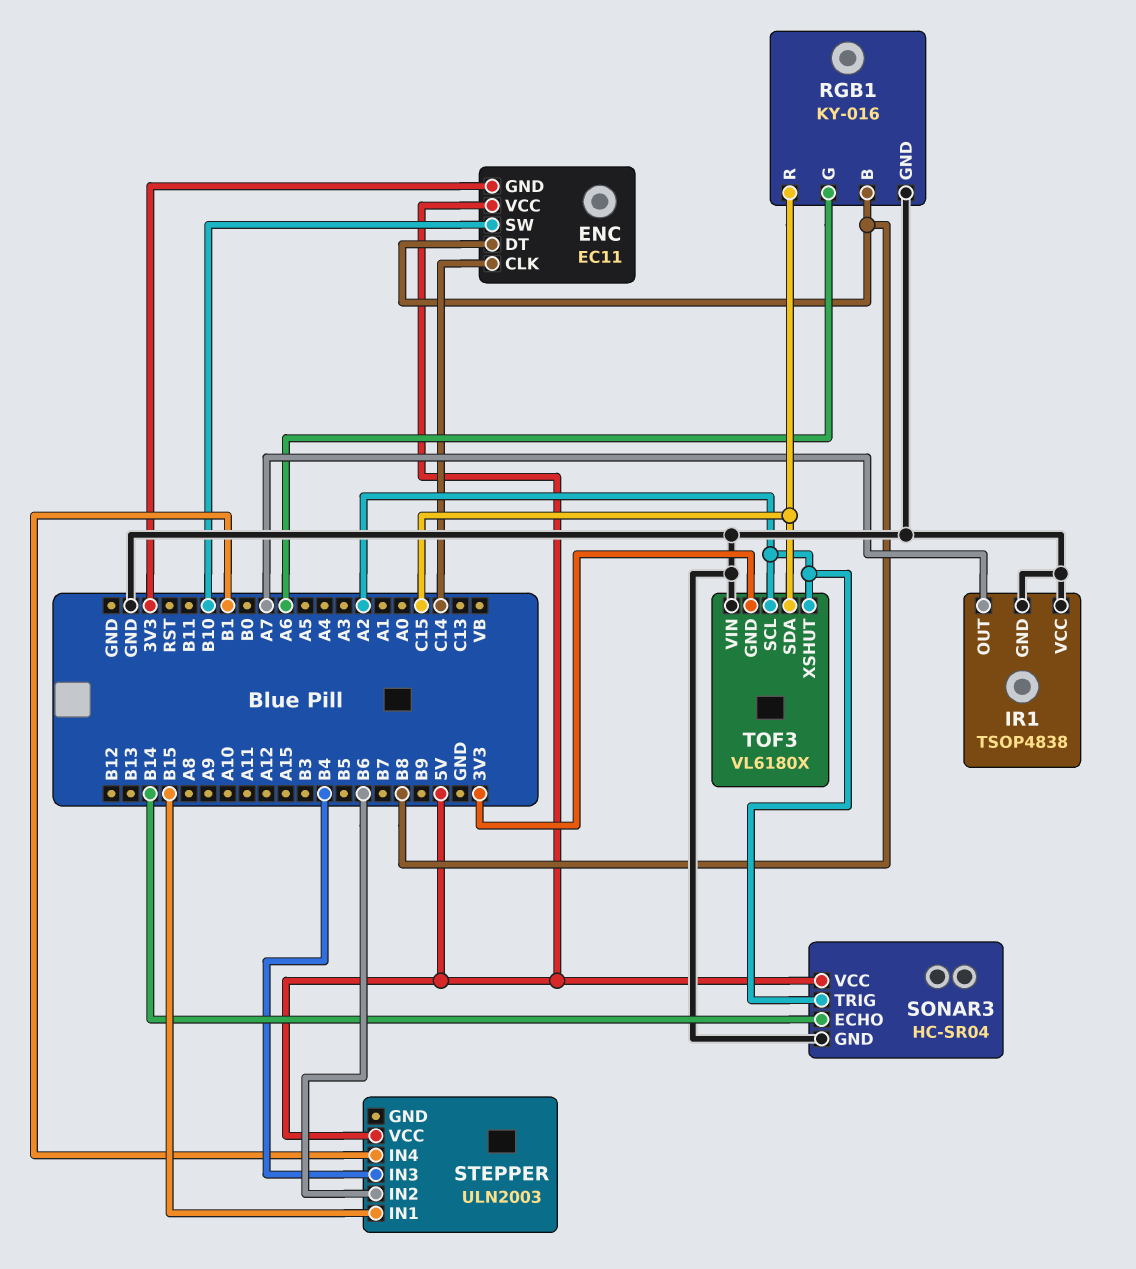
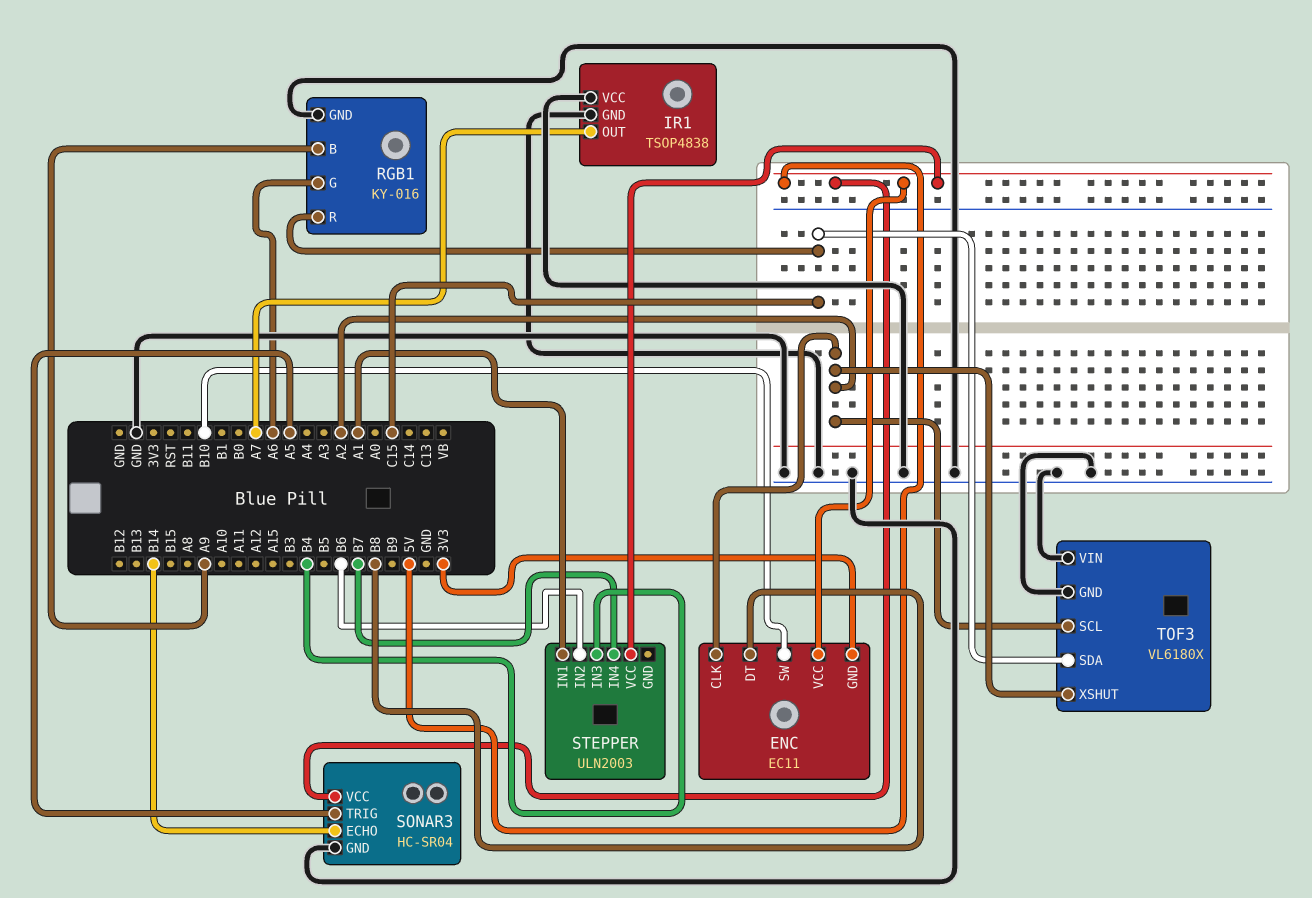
ENC pin CLK: C14 -> A2
RGB1 pin B: B8 -> A9
SONAR3 pin TRIG: A2 -> A5
STEPPER pin IN1: B15 -> A1
STEPPER pin IN4: B1 -> B7
TOF3 pin GND: 3V3 -> GND

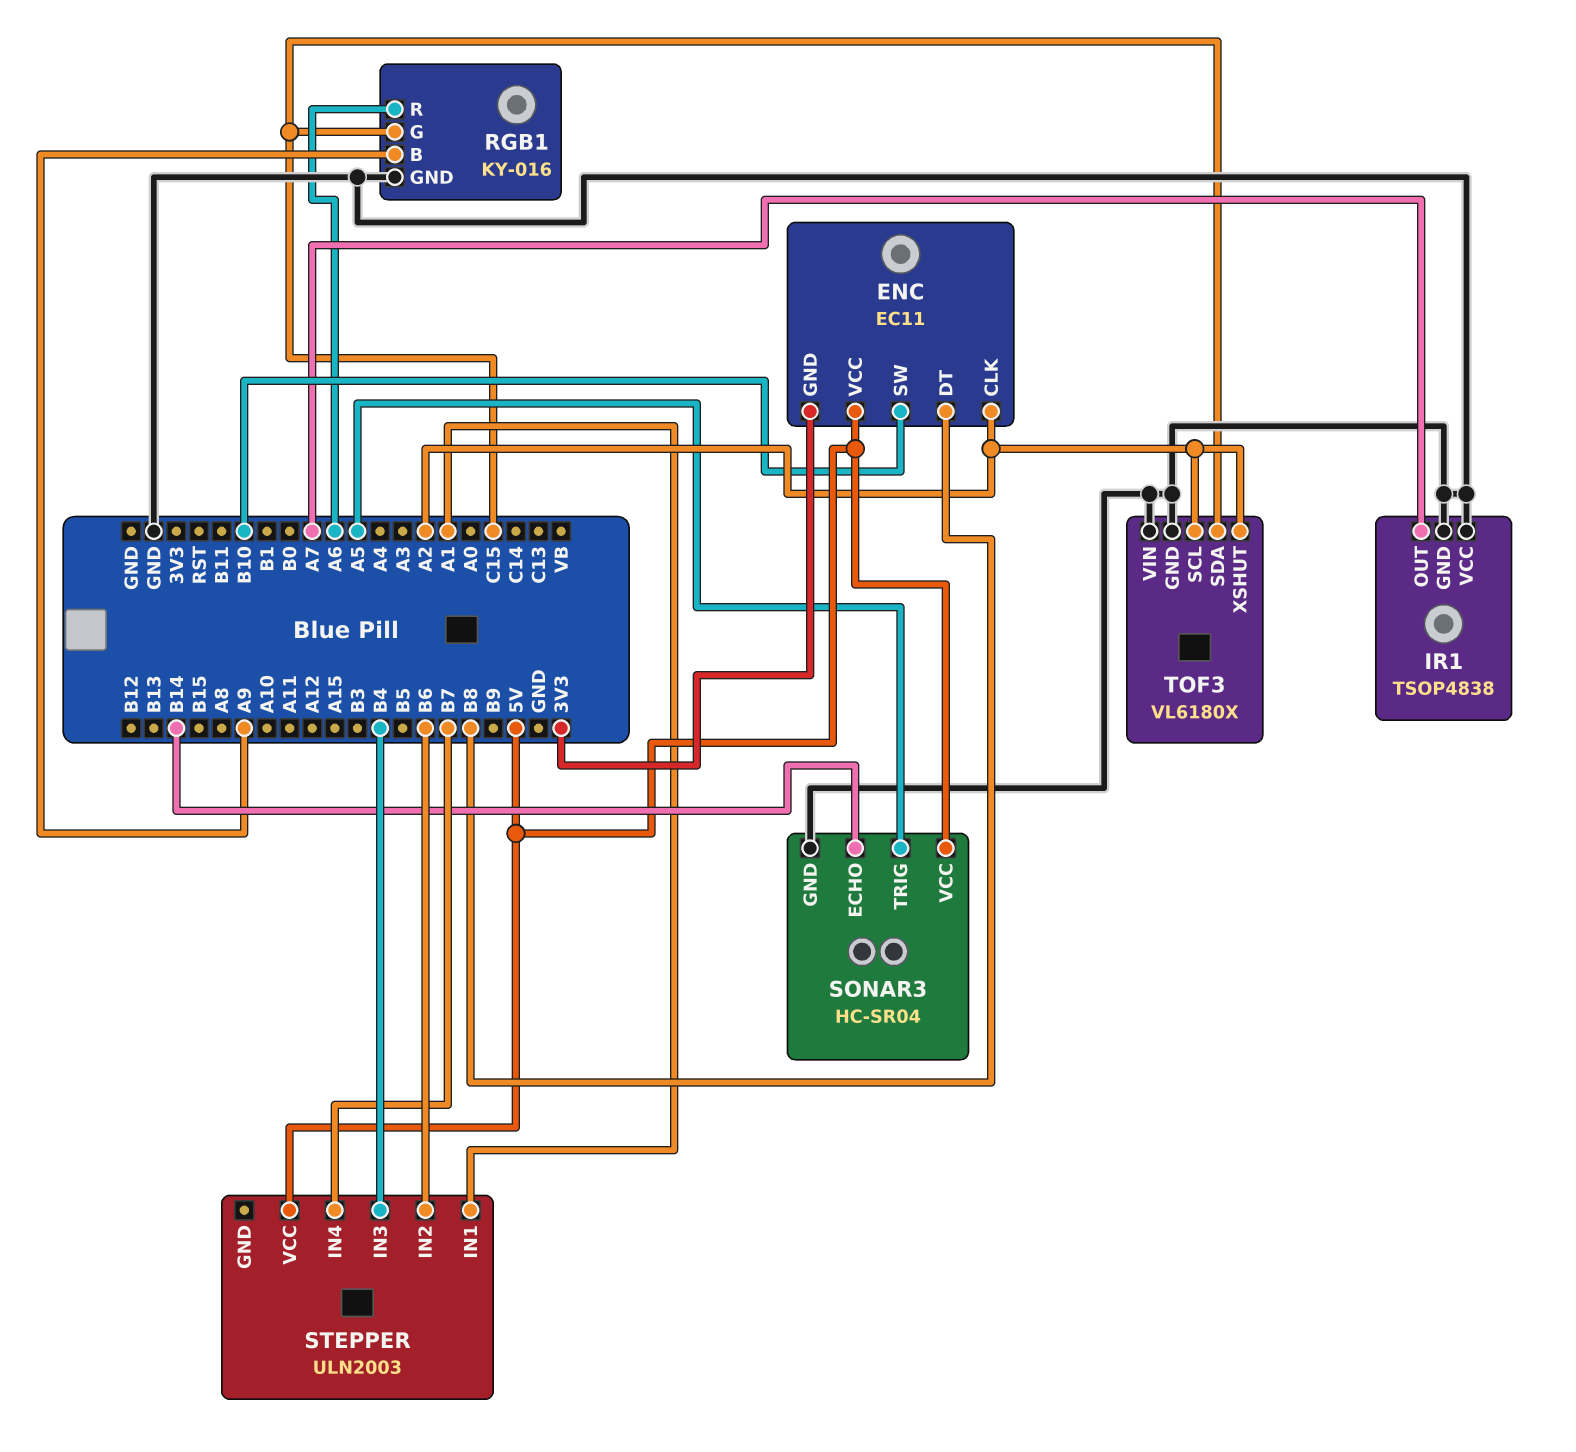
RGB1 pin G: A6 -> C15
RGB1 pin R: C15 -> A6

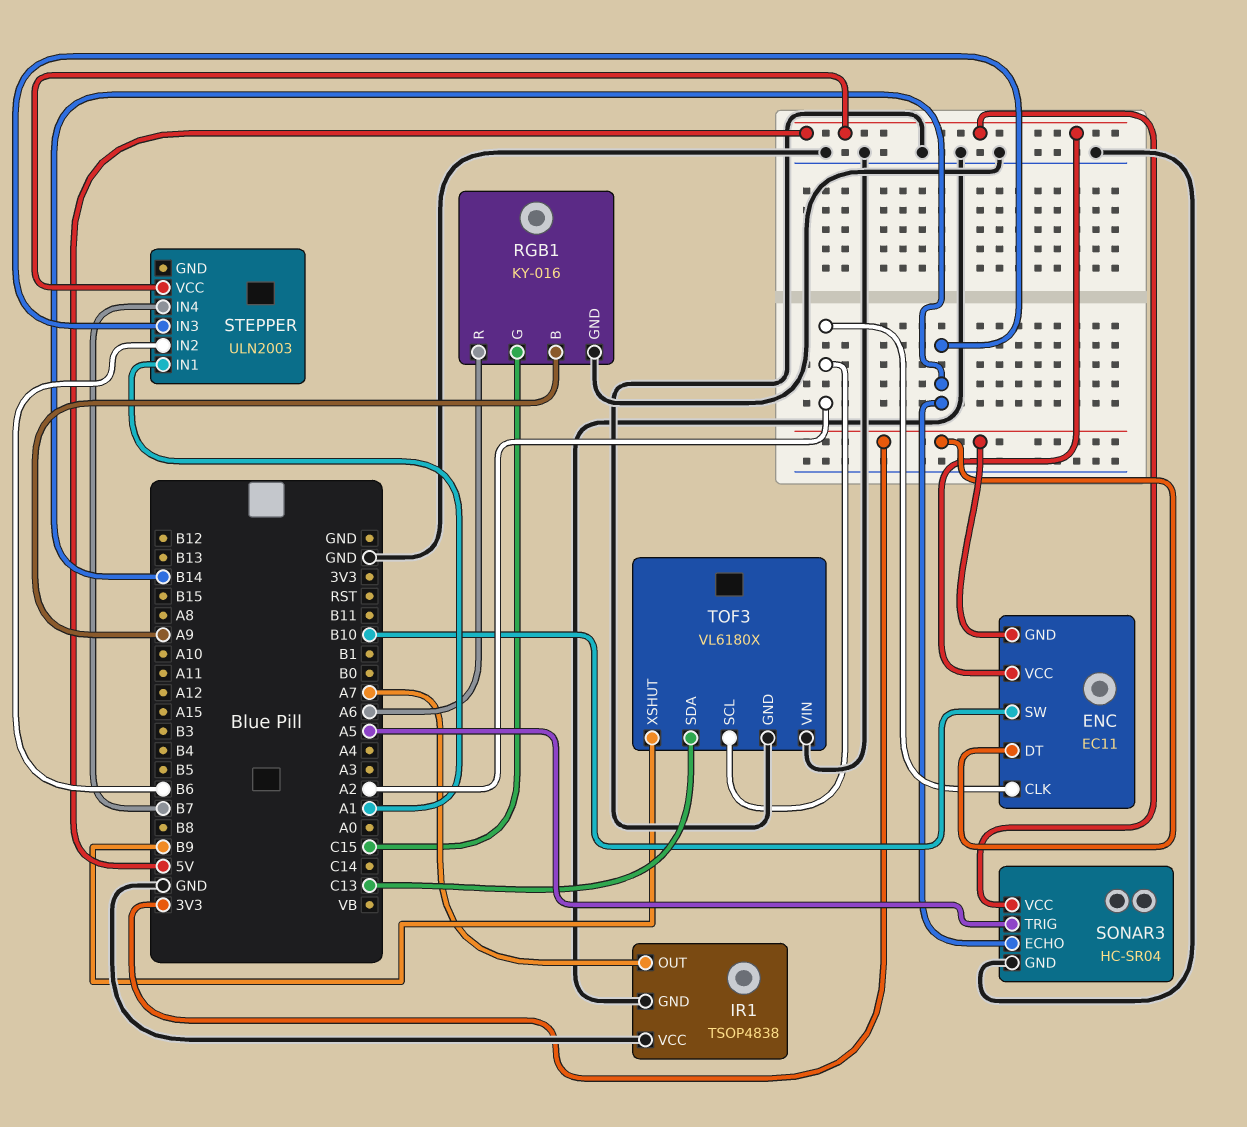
ENC pin DT: B8 -> 3V3
STEPPER pin IN3: B4 -> B14
TOF3 pin SDA: C15 -> C13
TOF3 pin XSHUT: A2 -> B9

